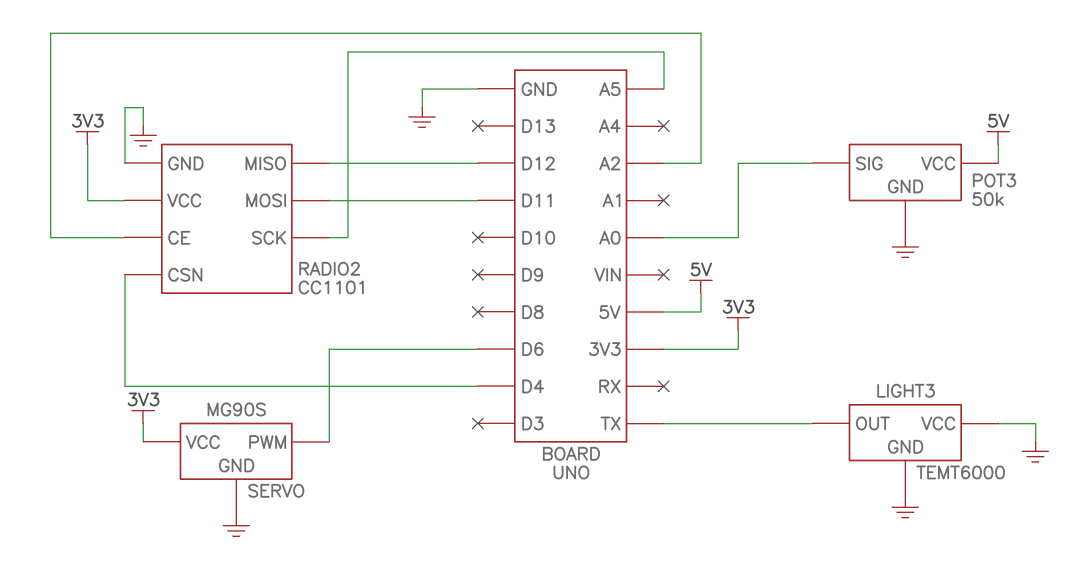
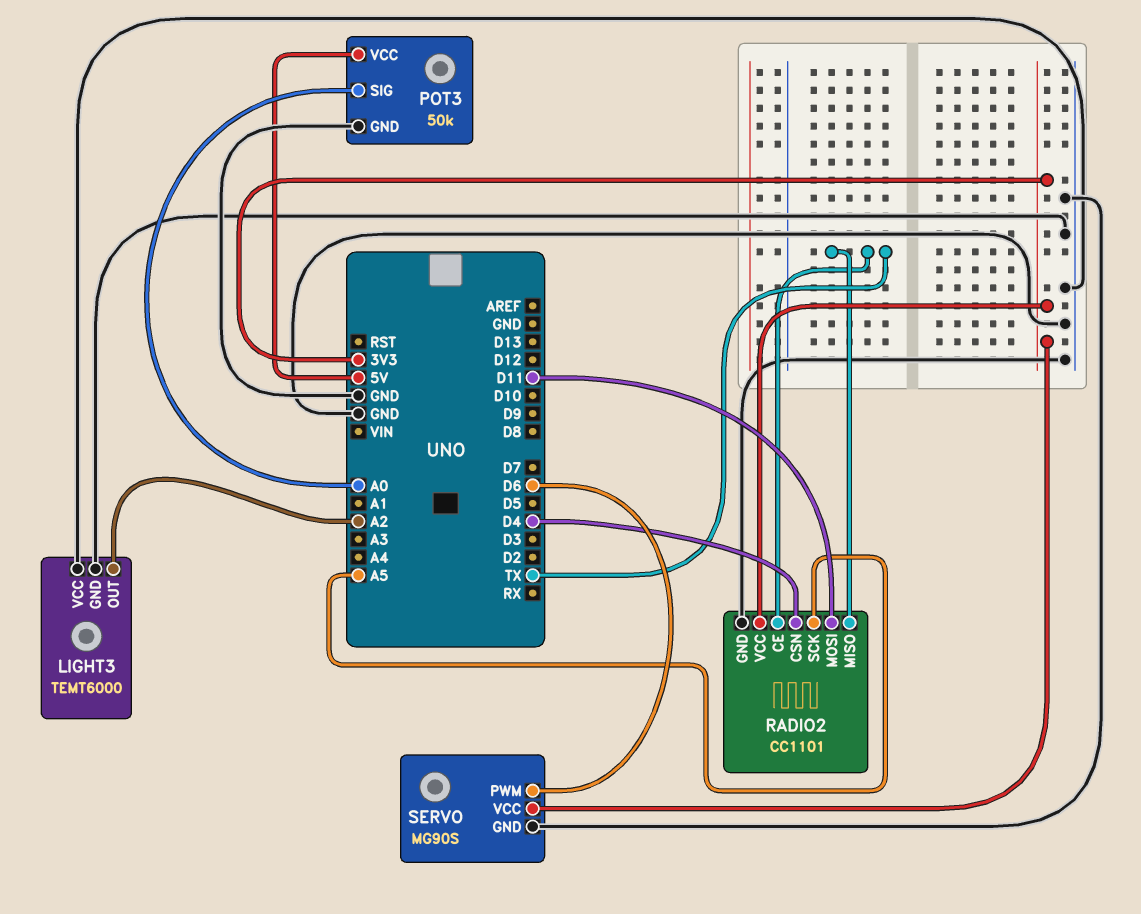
LIGHT3 pin OUT: TX -> A2
RADIO2 pin CE: A2 -> TX
RADIO2 pin MISO: D12 -> TX

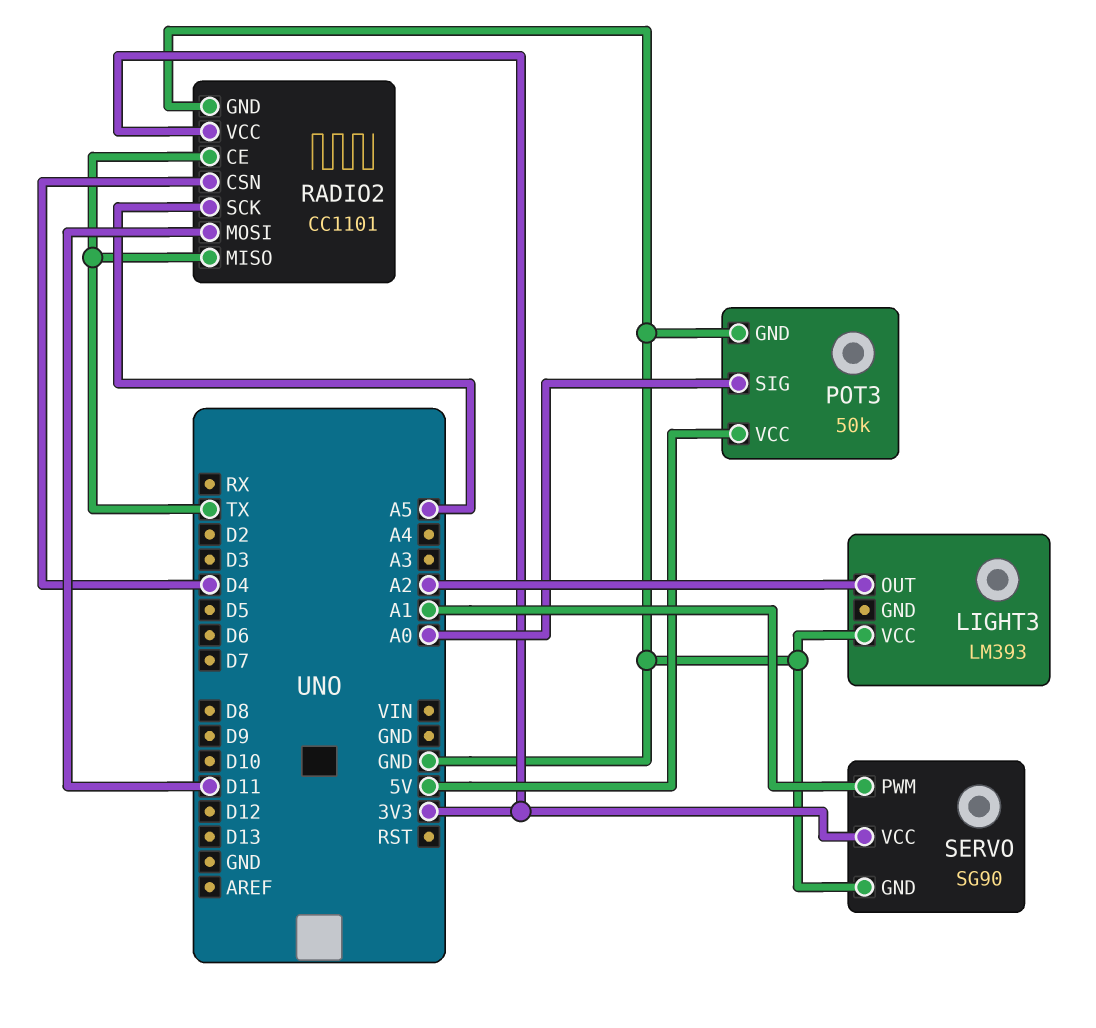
LIGHT3: TEMT6000 -> LM393
LIGHT3 pin GND: GND -> none
SERVO: MG90S -> SG90
SERVO pin PWM: D6 -> A1

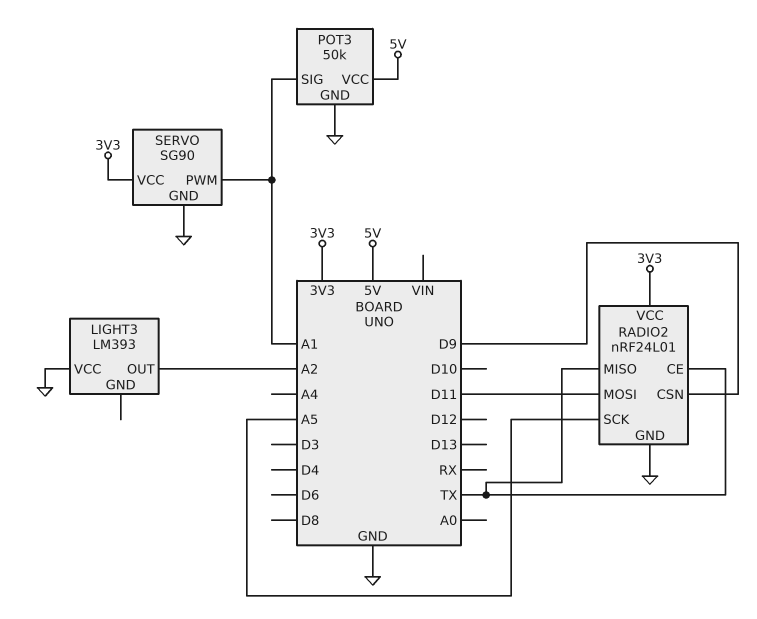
POT3 pin SIG: A0 -> A1
RADIO2: CC1101 -> nRF24L01
RADIO2 pin CSN: D4 -> D9

